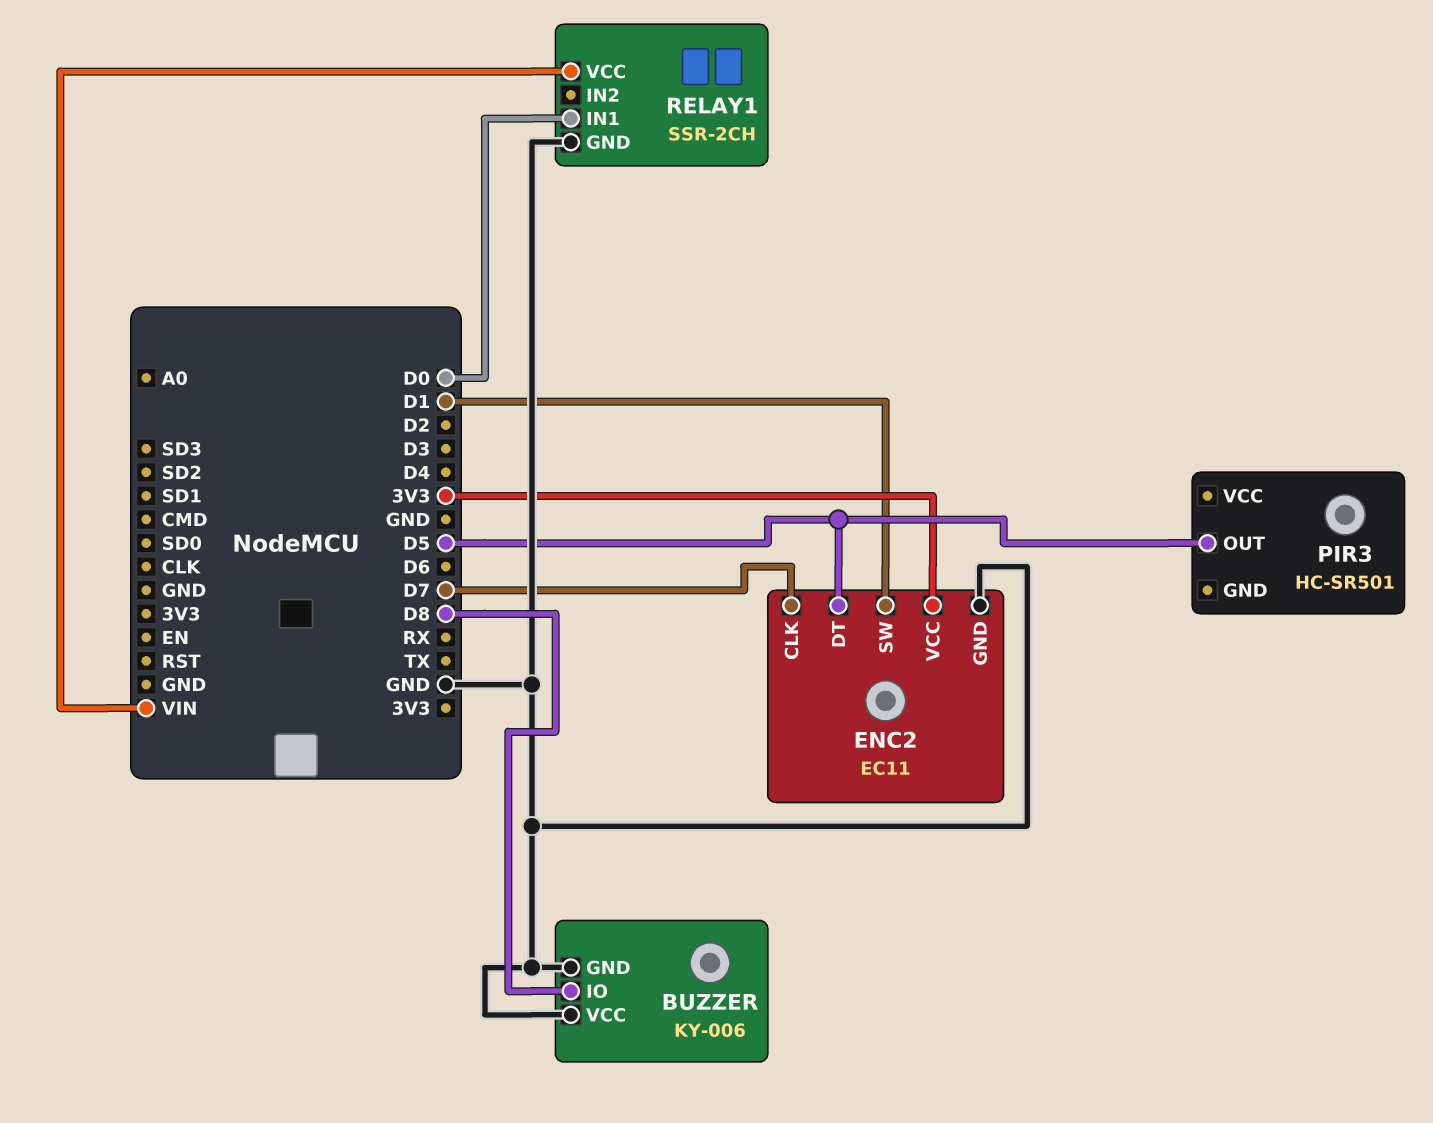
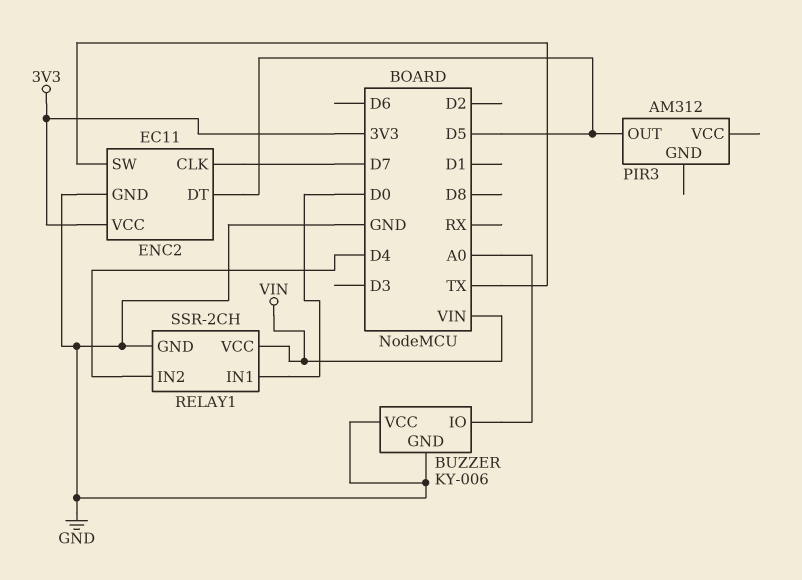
BUZZER pin IO: D8 -> A0
ENC2 pin SW: D1 -> TX
PIR3: HC-SR501 -> AM312
RELAY1 pin IN2: none -> D4

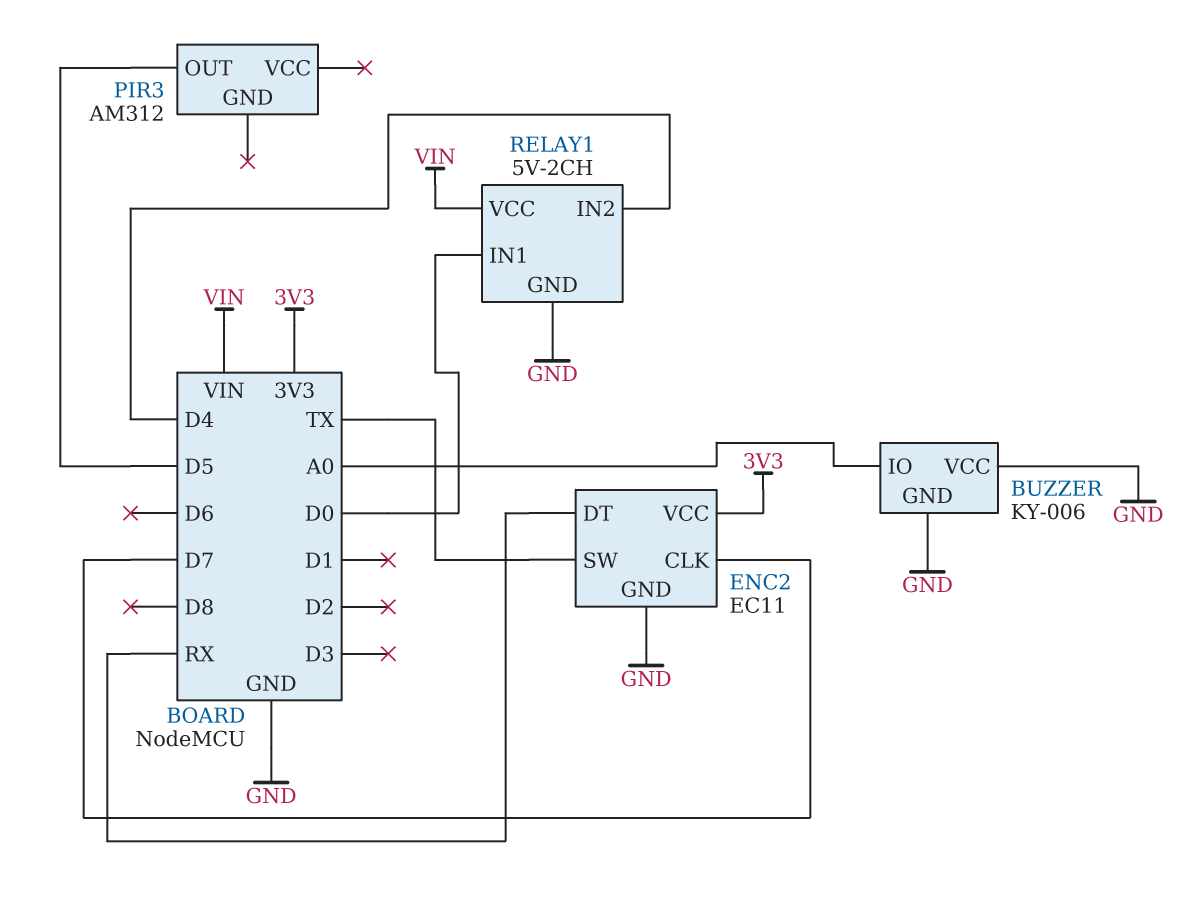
ENC2 pin DT: D5 -> RX
RELAY1: SSR-2CH -> 5V-2CH

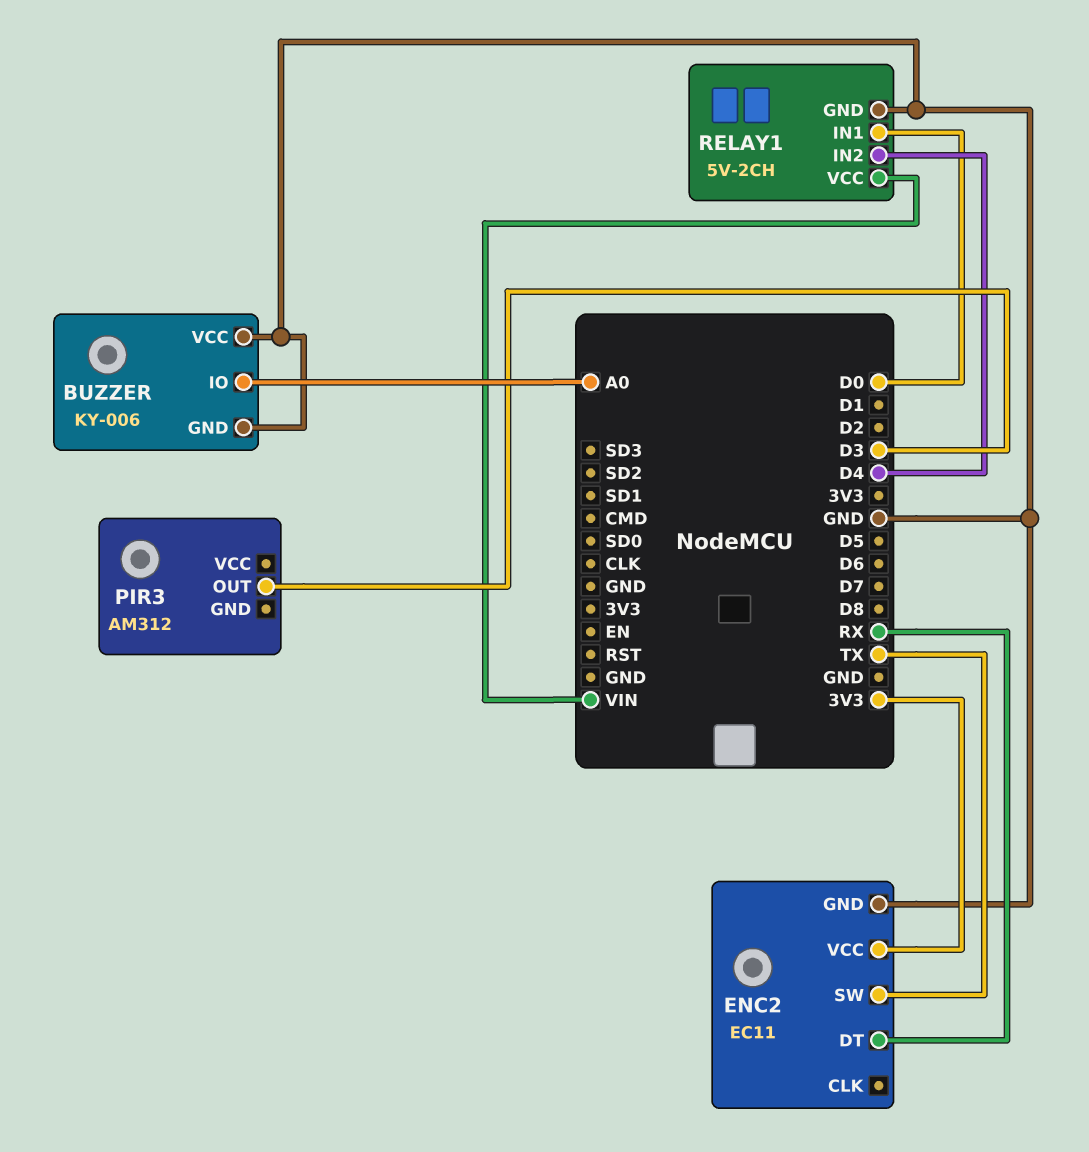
ENC2 pin CLK: D7 -> none
PIR3 pin OUT: D5 -> D3

